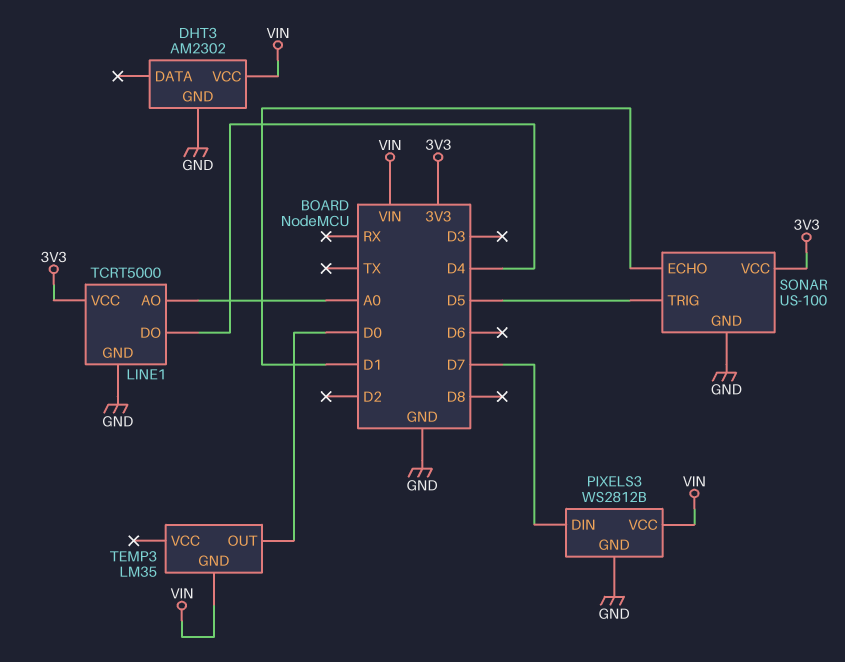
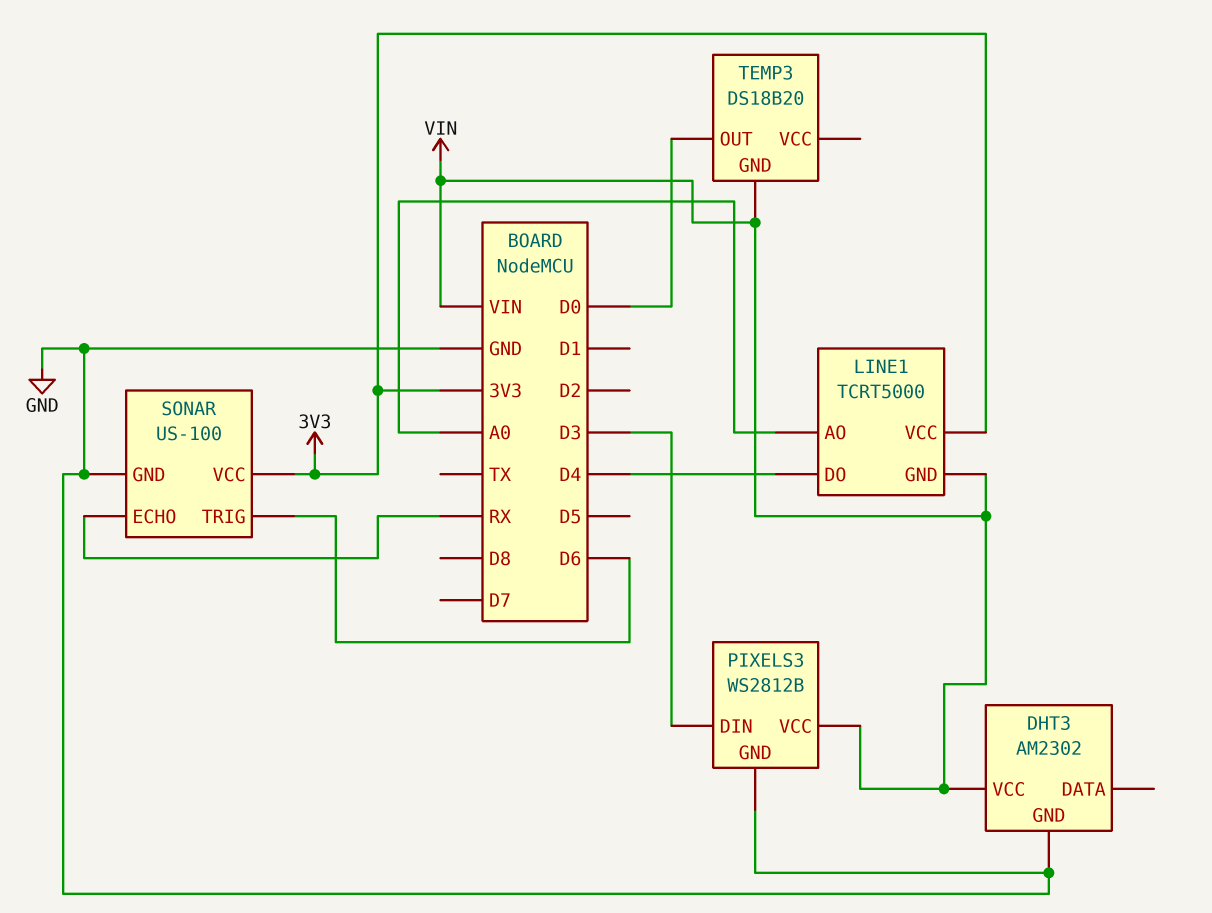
LINE1 pin GND: GND -> VIN
PIXELS3 pin DIN: D7 -> D3
SONAR pin ECHO: D1 -> RX
SONAR pin TRIG: D5 -> D6
TEMP3: LM35 -> DS18B20

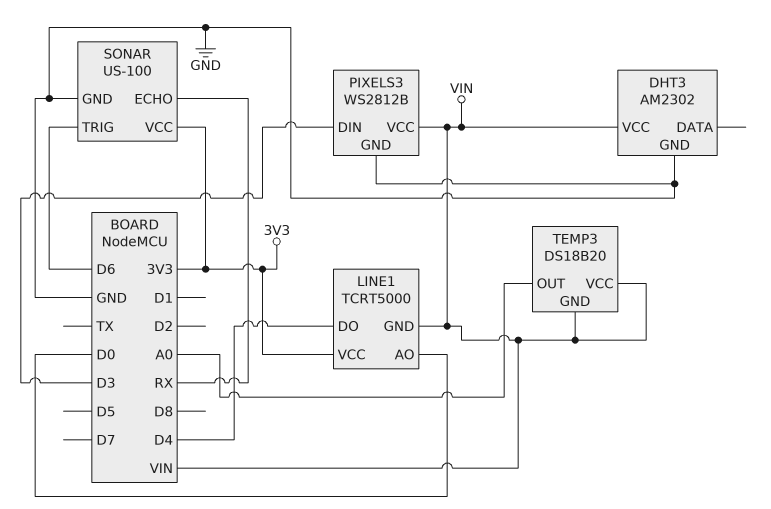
LINE1 pin AO: A0 -> D0
TEMP3 pin OUT: D0 -> A0
TEMP3 pin VCC: none -> VIN

